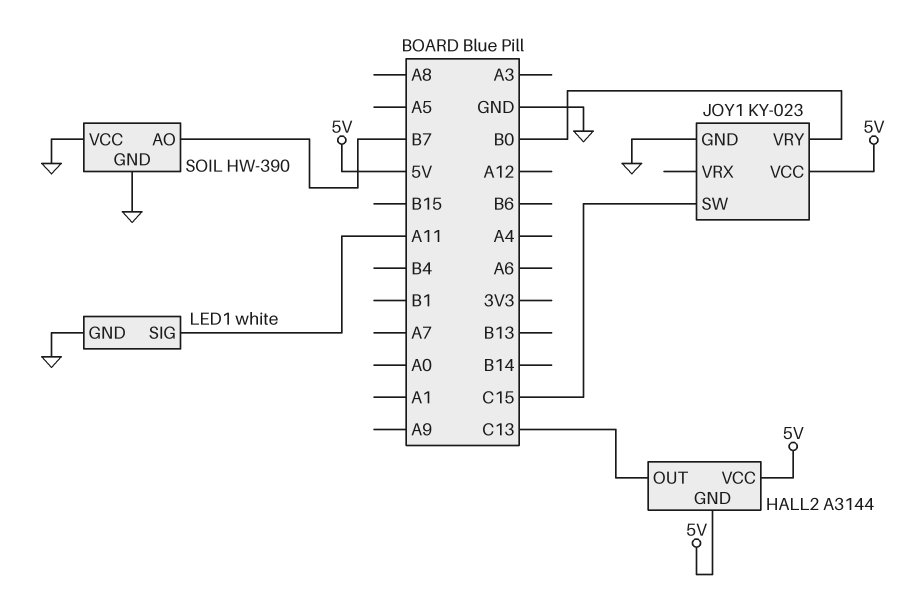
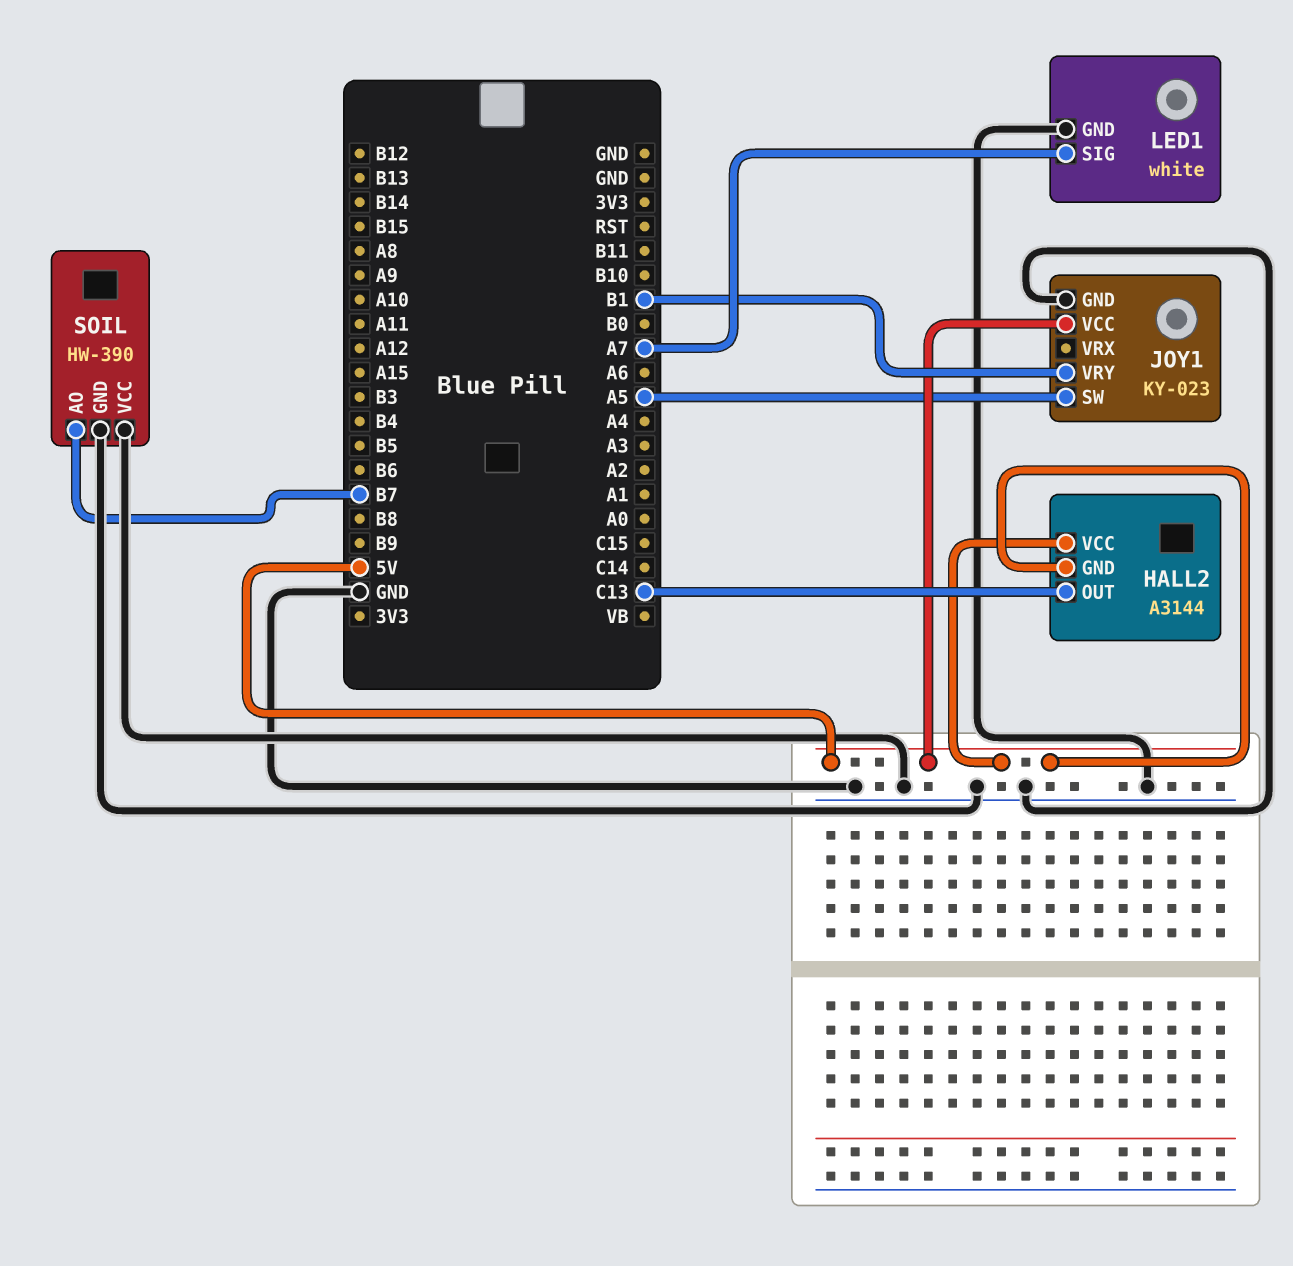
JOY1 pin SW: C15 -> A5
JOY1 pin VRY: B0 -> B1
LED1 pin SIG: A11 -> A7

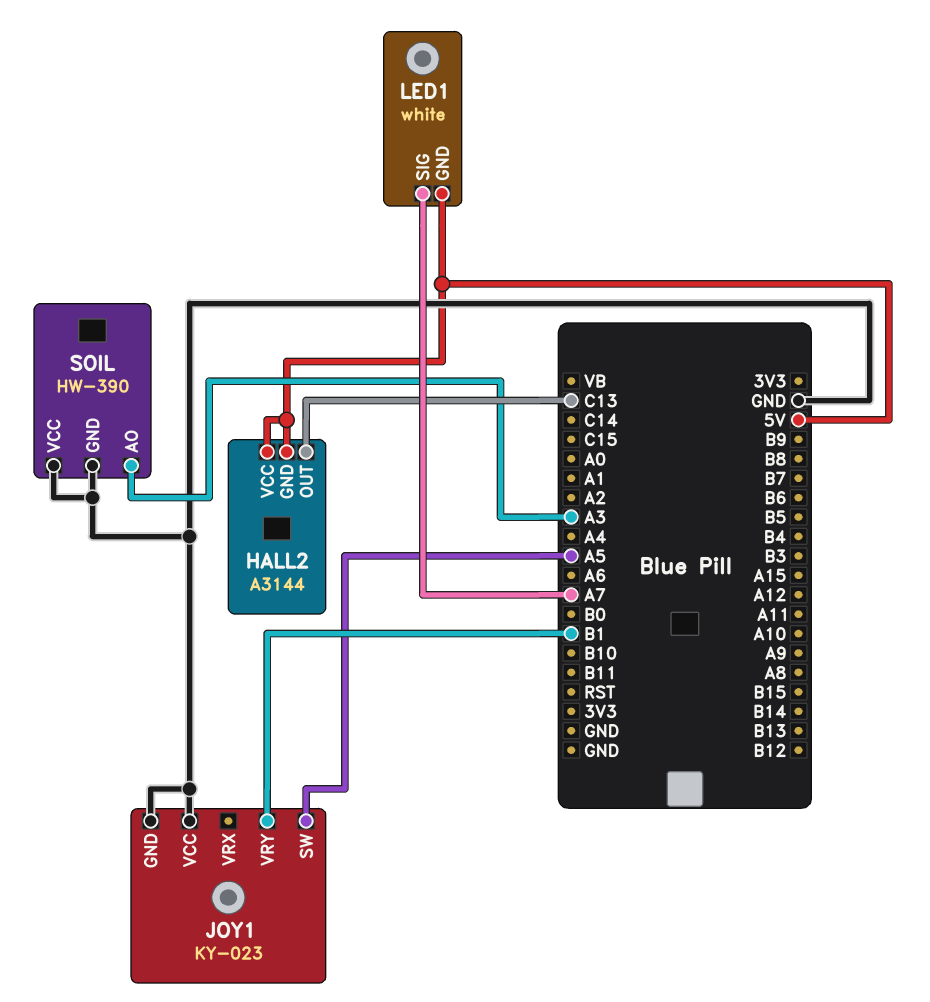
JOY1 pin VCC: 5V -> GND
LED1 pin GND: GND -> 5V
SOIL pin AO: B7 -> A3

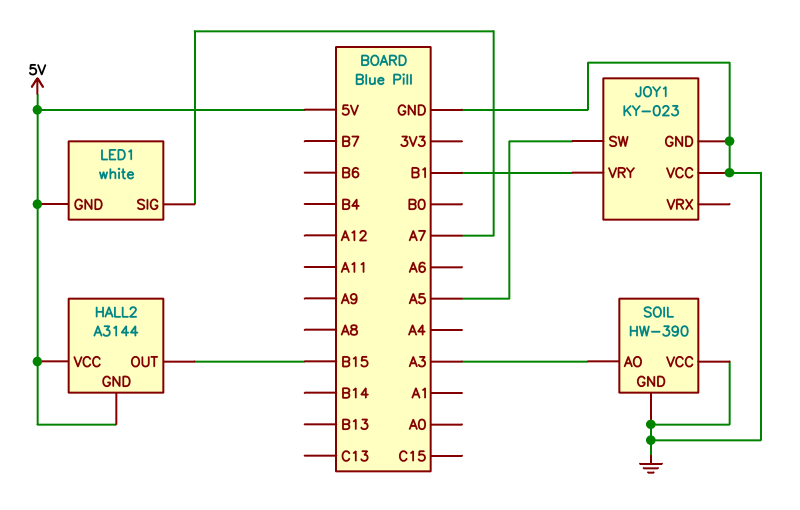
HALL2 pin OUT: C13 -> B15

